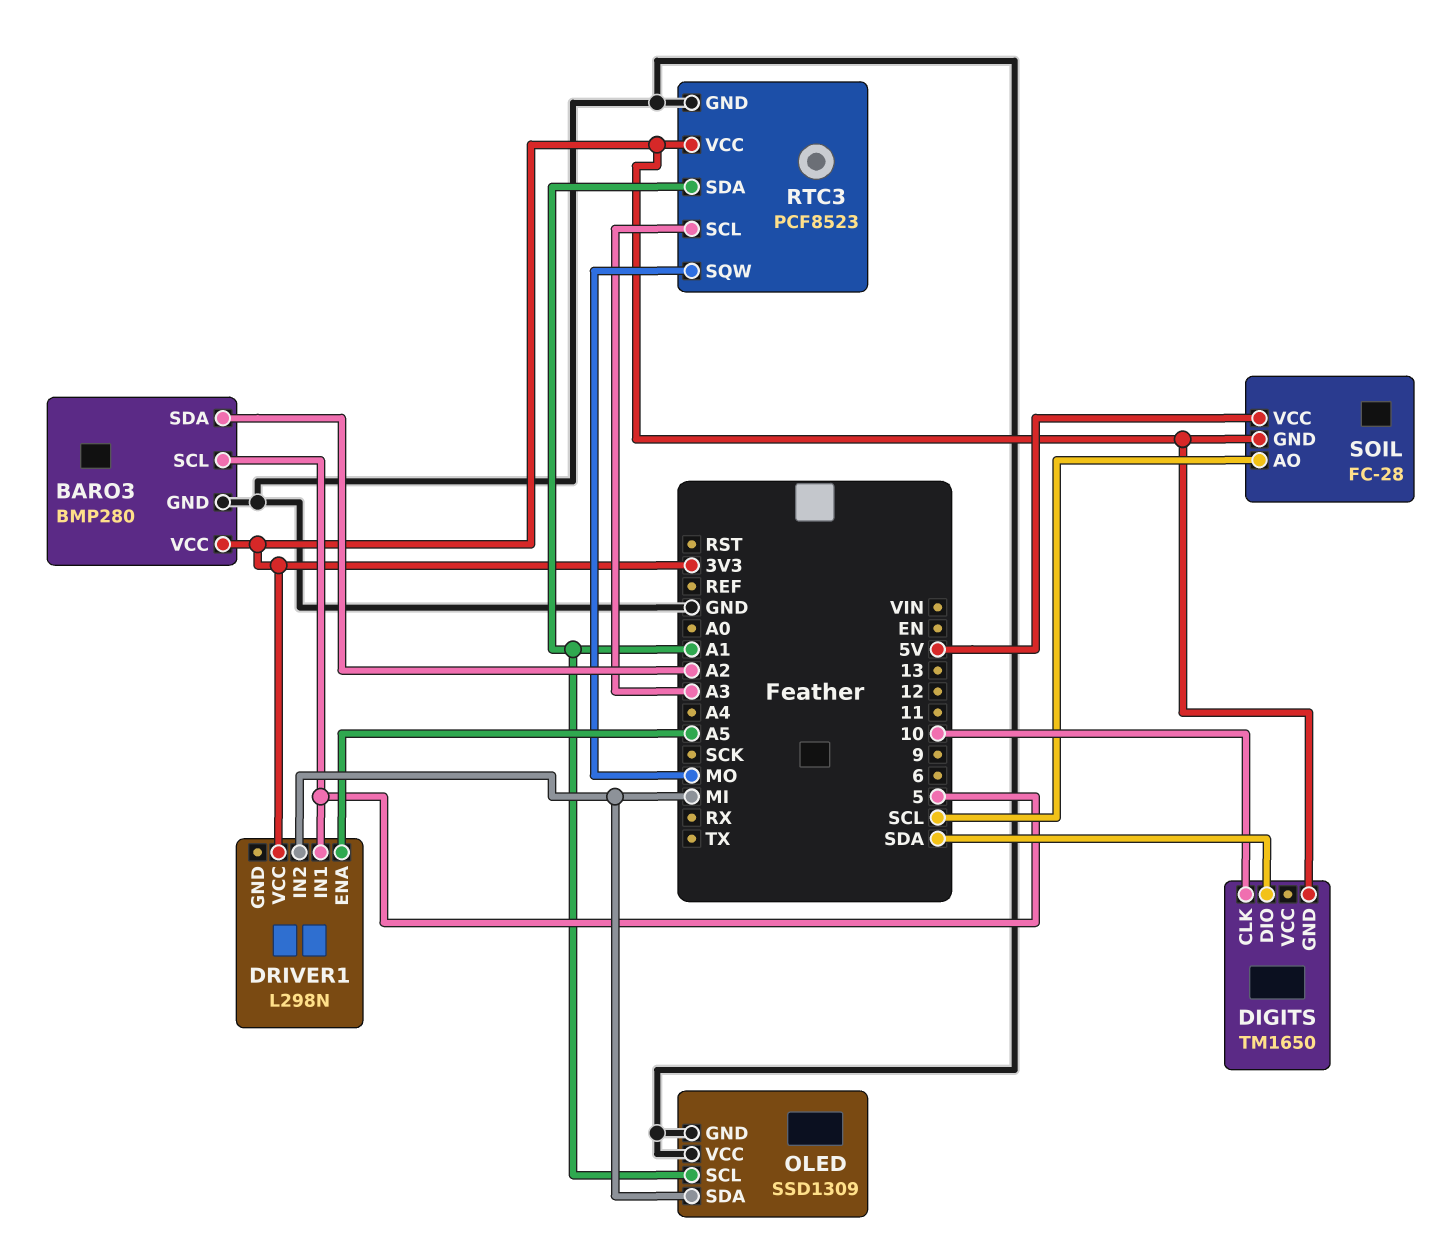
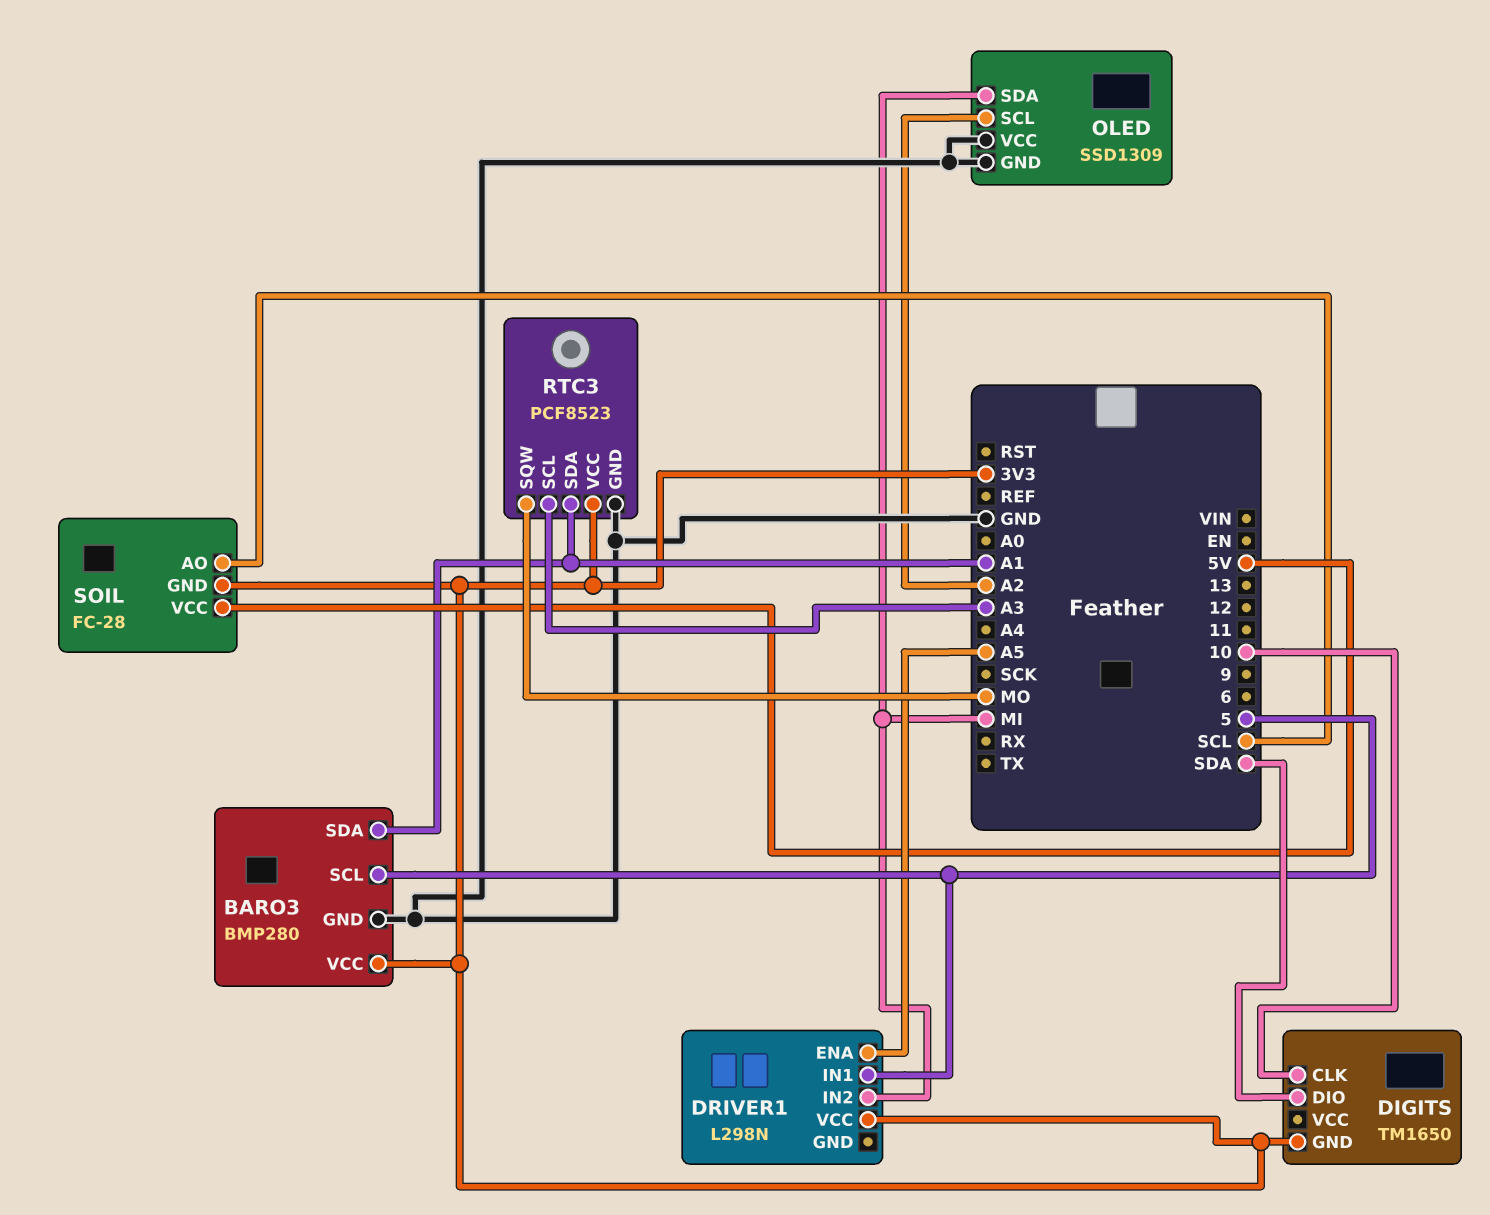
BARO3 pin SDA: A2 -> A1
OLED pin SCL: A1 -> A2

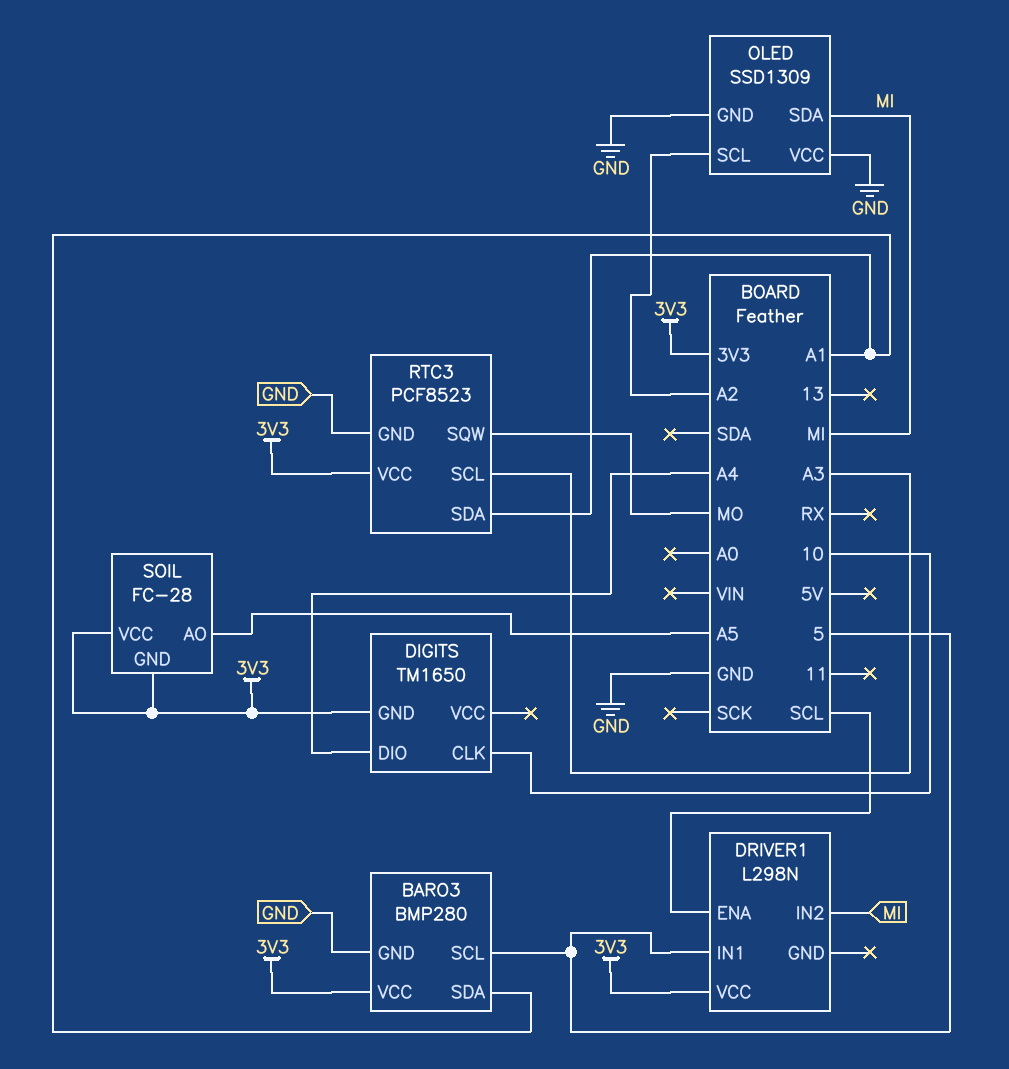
DIGITS pin DIO: SDA -> A4
DRIVER1 pin ENA: A5 -> SCL
SOIL pin AO: SCL -> A5
SOIL pin VCC: 5V -> 3V3

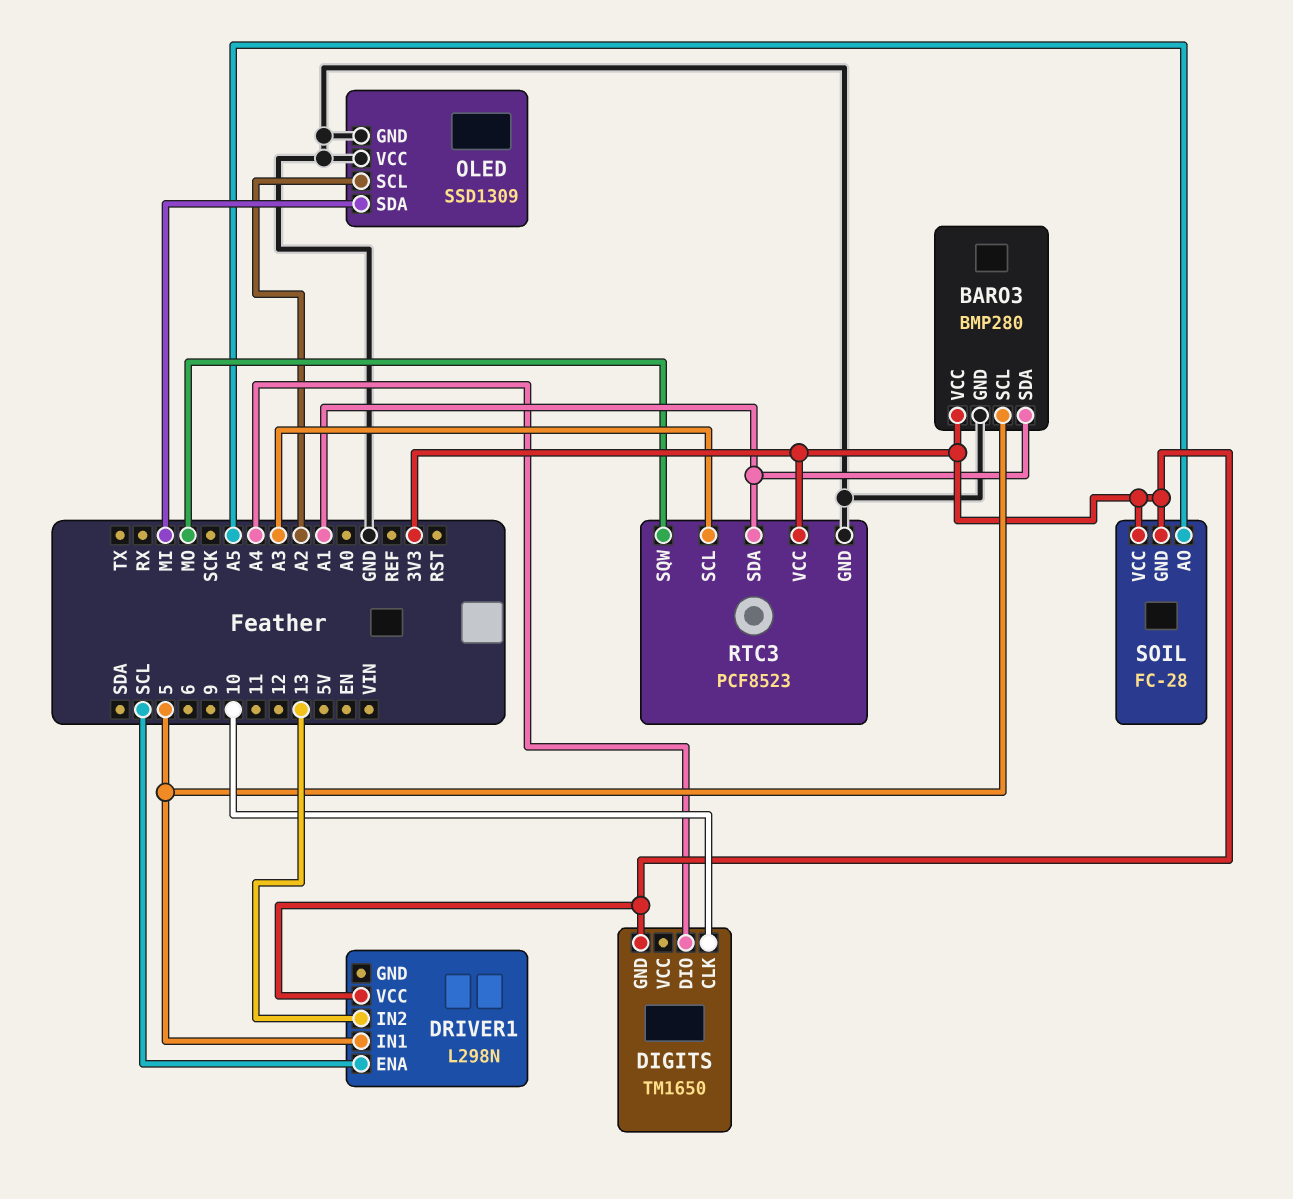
DRIVER1 pin IN2: MI -> 13

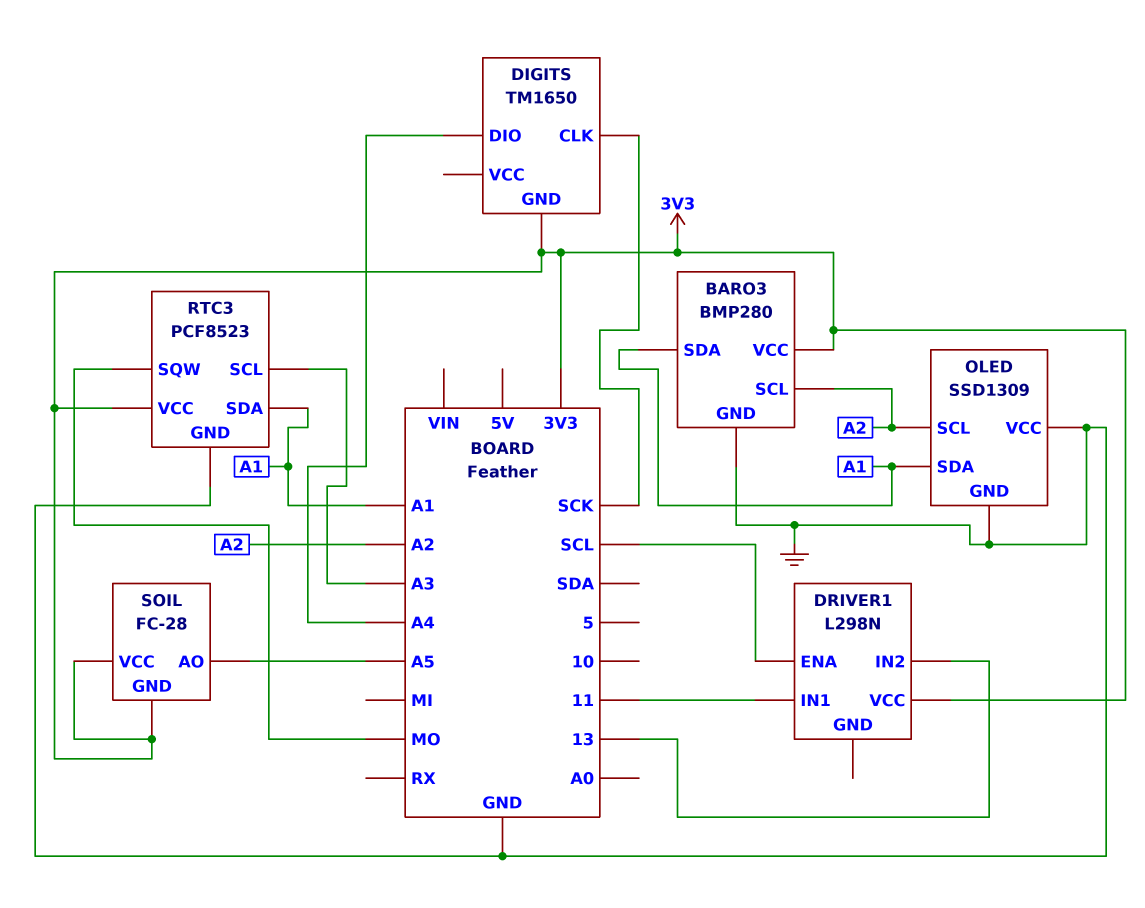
BARO3 pin SCL: 5 -> A2
DIGITS pin CLK: 10 -> SCK
DRIVER1 pin IN1: 5 -> 11
OLED pin SDA: MI -> A1

